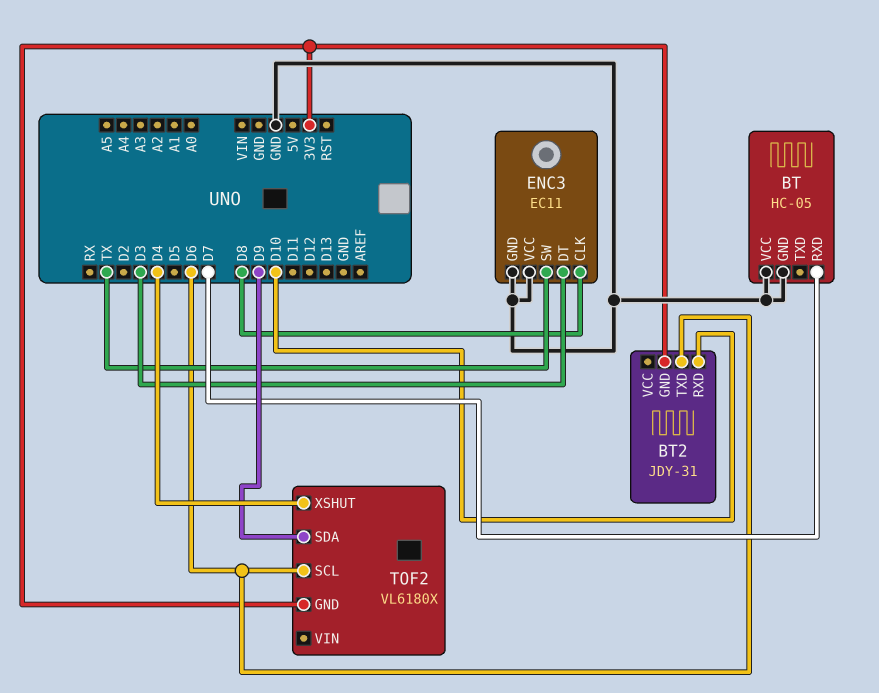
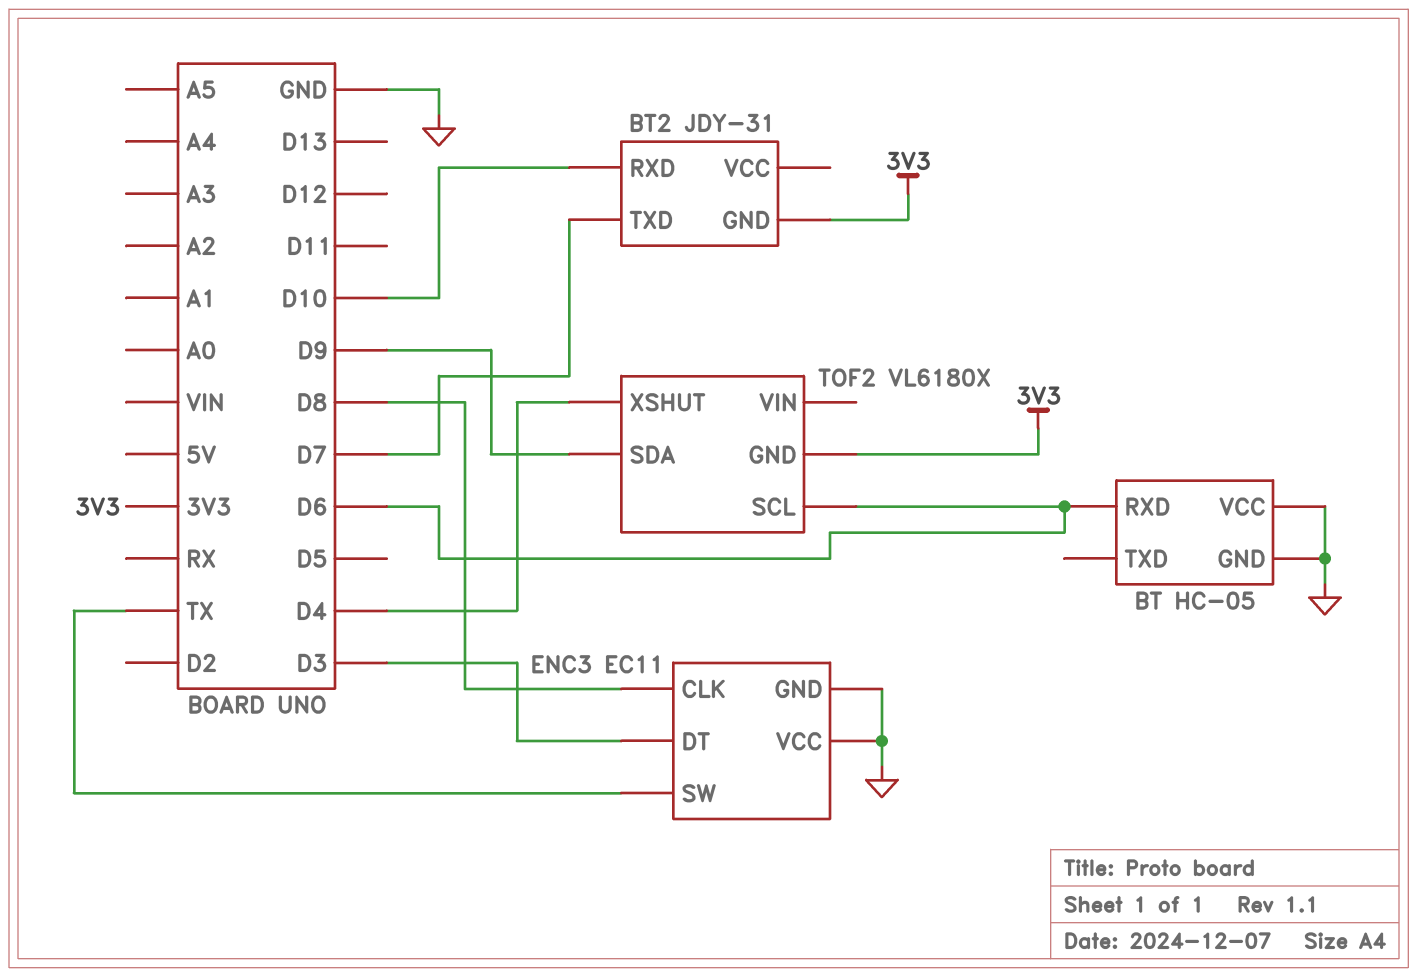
BT pin RXD: D7 -> D6
BT2 pin TXD: D6 -> D7

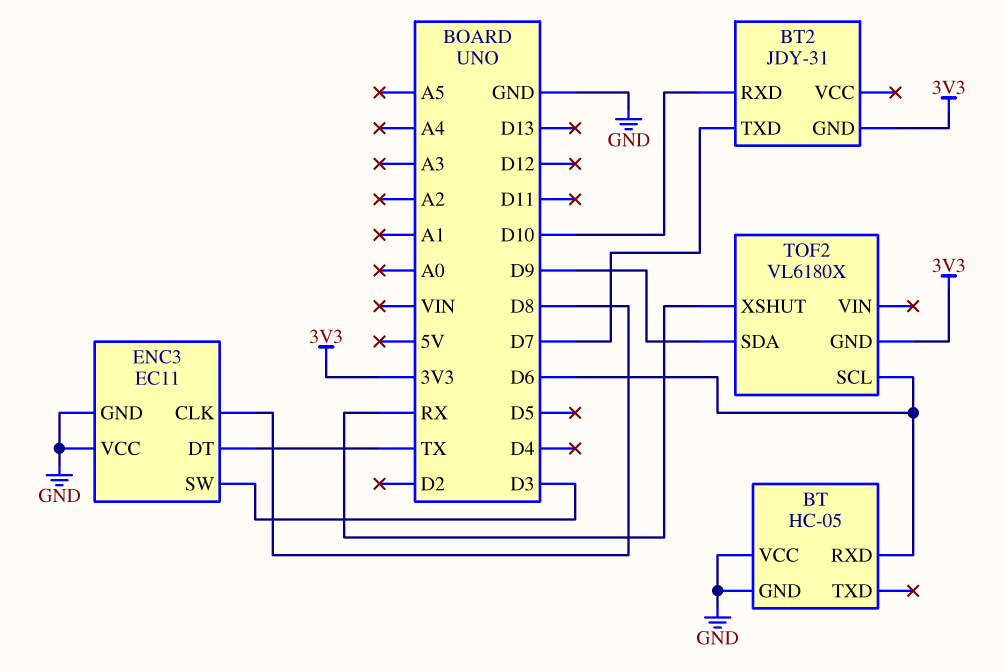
ENC3 pin DT: D3 -> TX
ENC3 pin SW: TX -> D3
TOF2 pin XSHUT: D4 -> RX

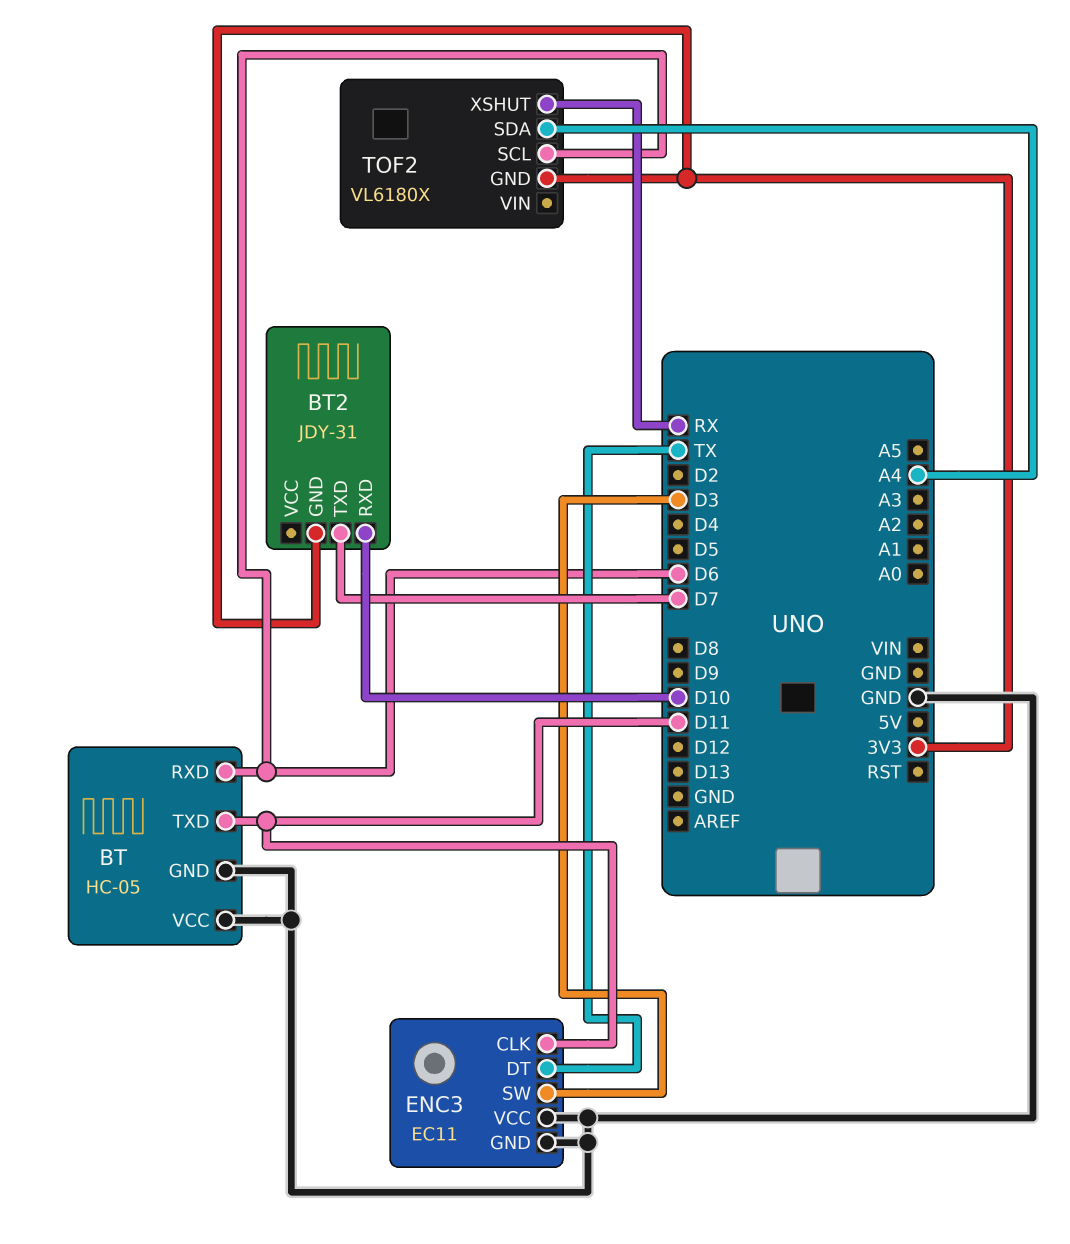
BT pin TXD: none -> D11
ENC3 pin CLK: D8 -> D11
TOF2 pin SDA: D9 -> A4

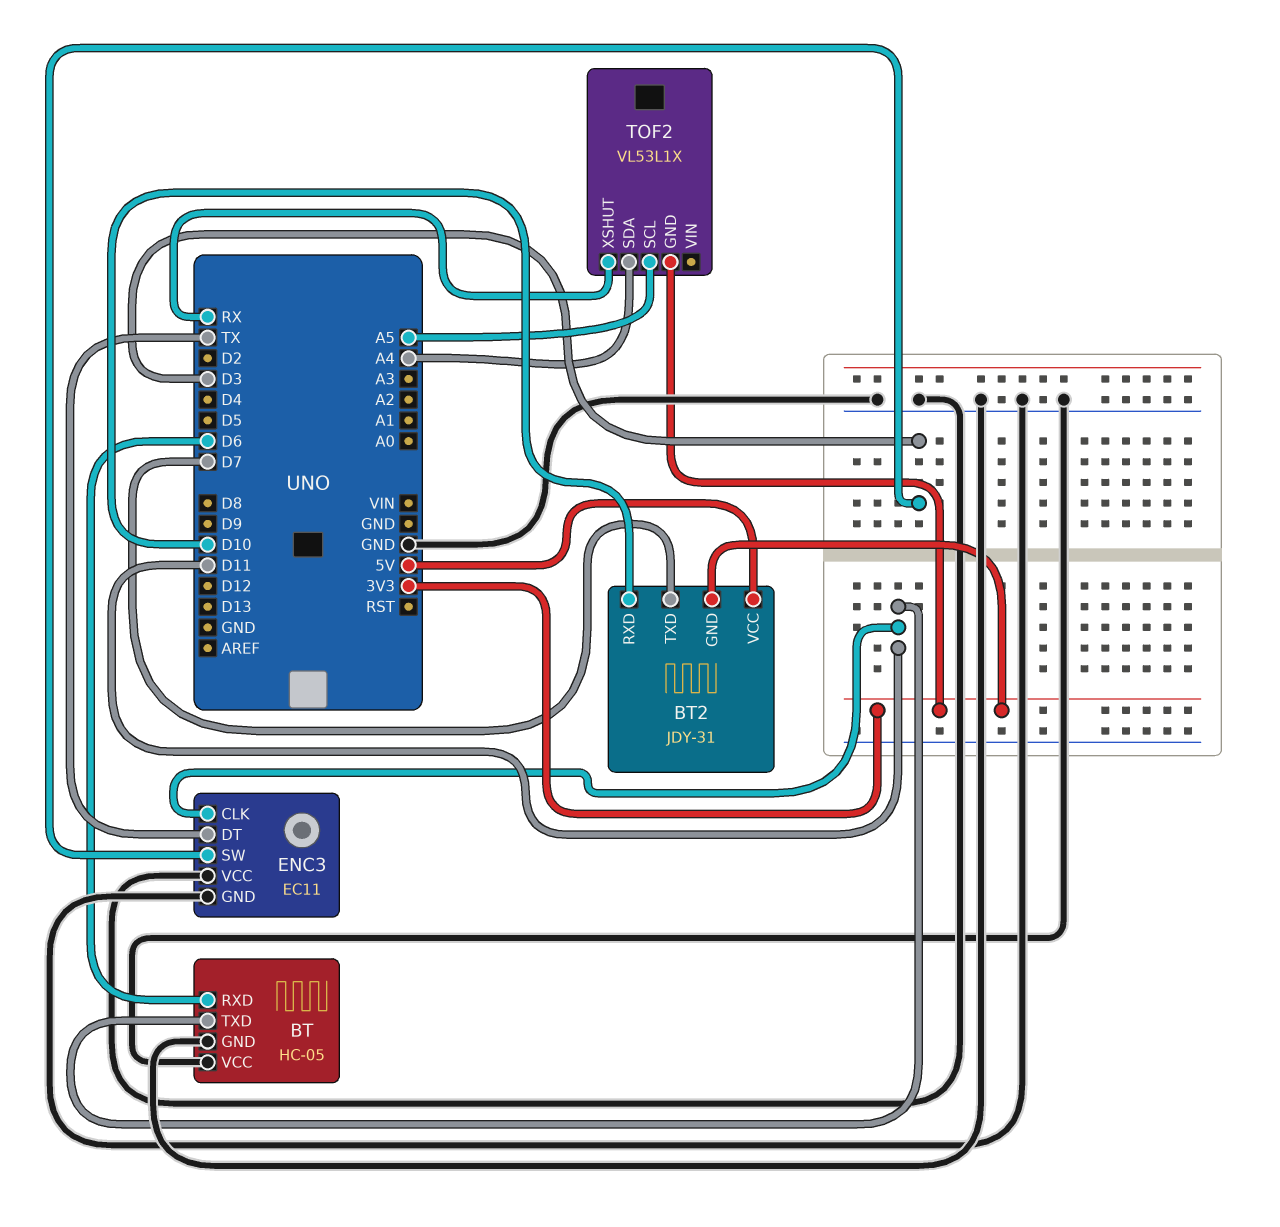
BT2 pin VCC: none -> 5V
TOF2: VL6180X -> VL53L1X
TOF2 pin SCL: D6 -> A5

